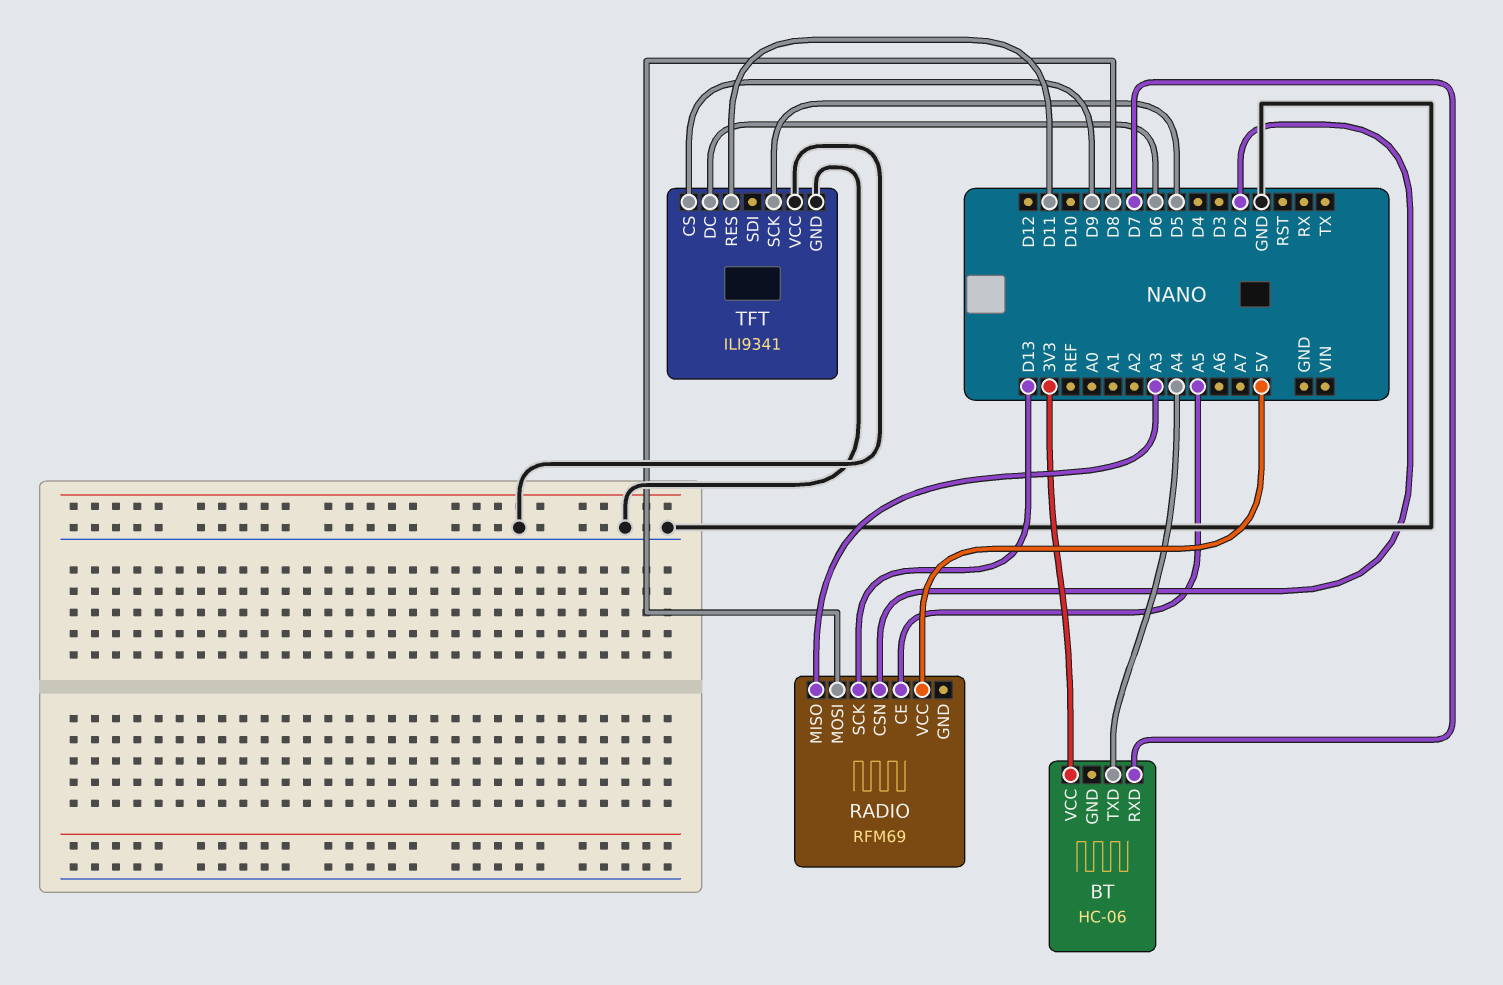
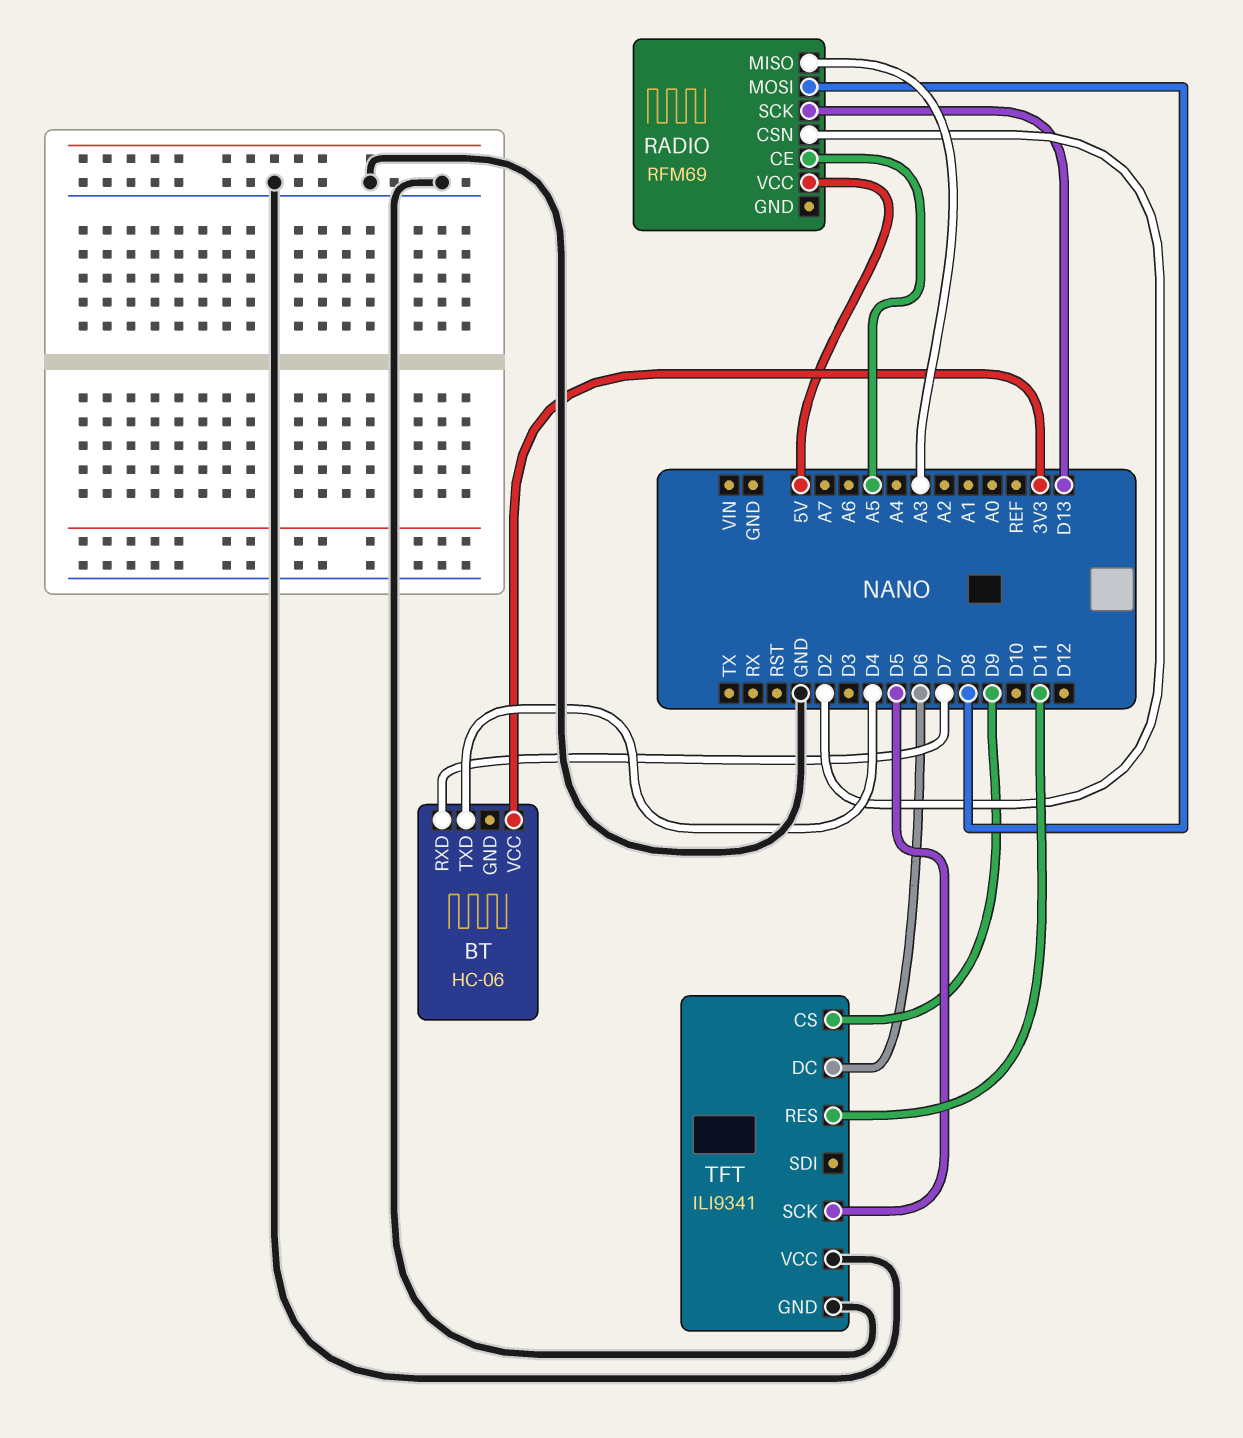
BT pin TXD: A4 -> D4

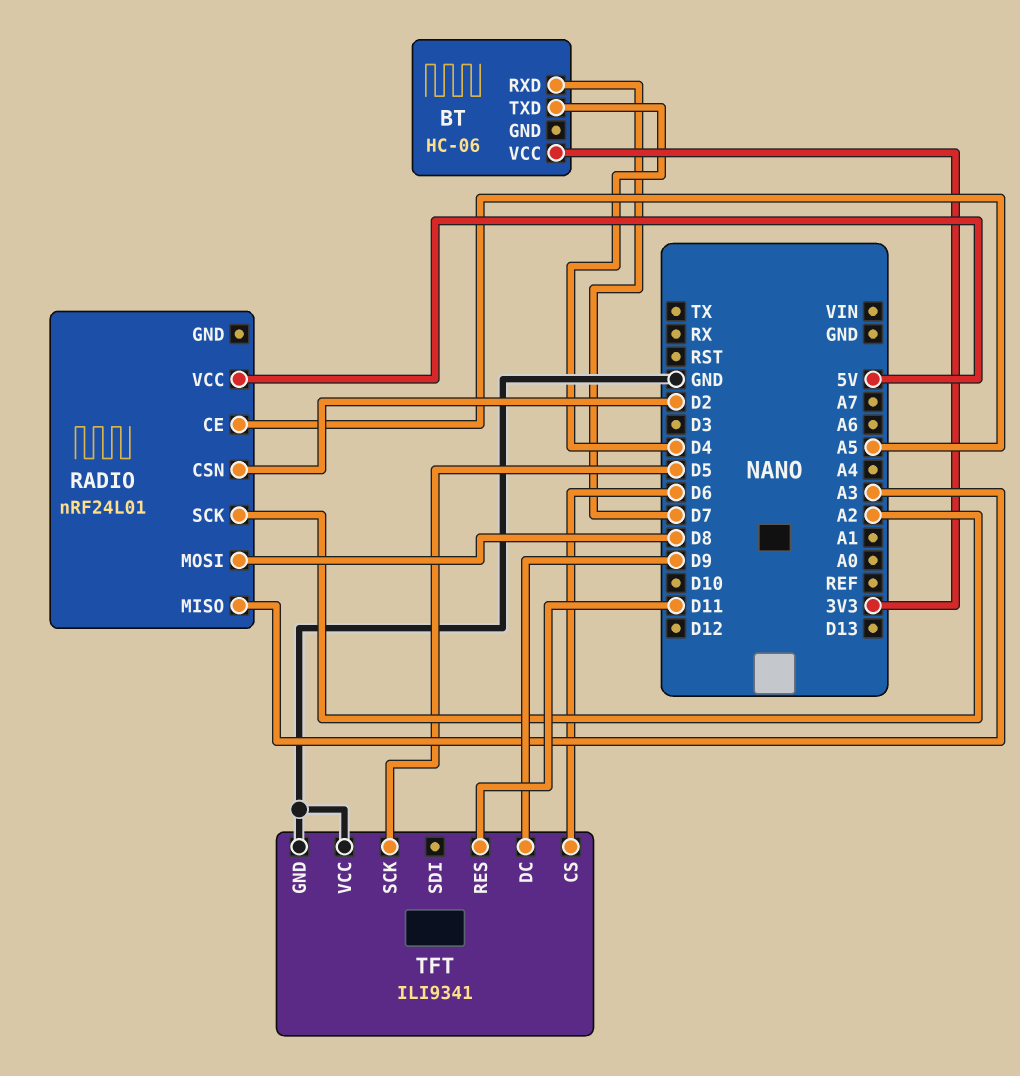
RADIO: RFM69 -> nRF24L01
RADIO pin SCK: D13 -> A2
TFT pin CS: D9 -> D6
TFT pin DC: D6 -> D9

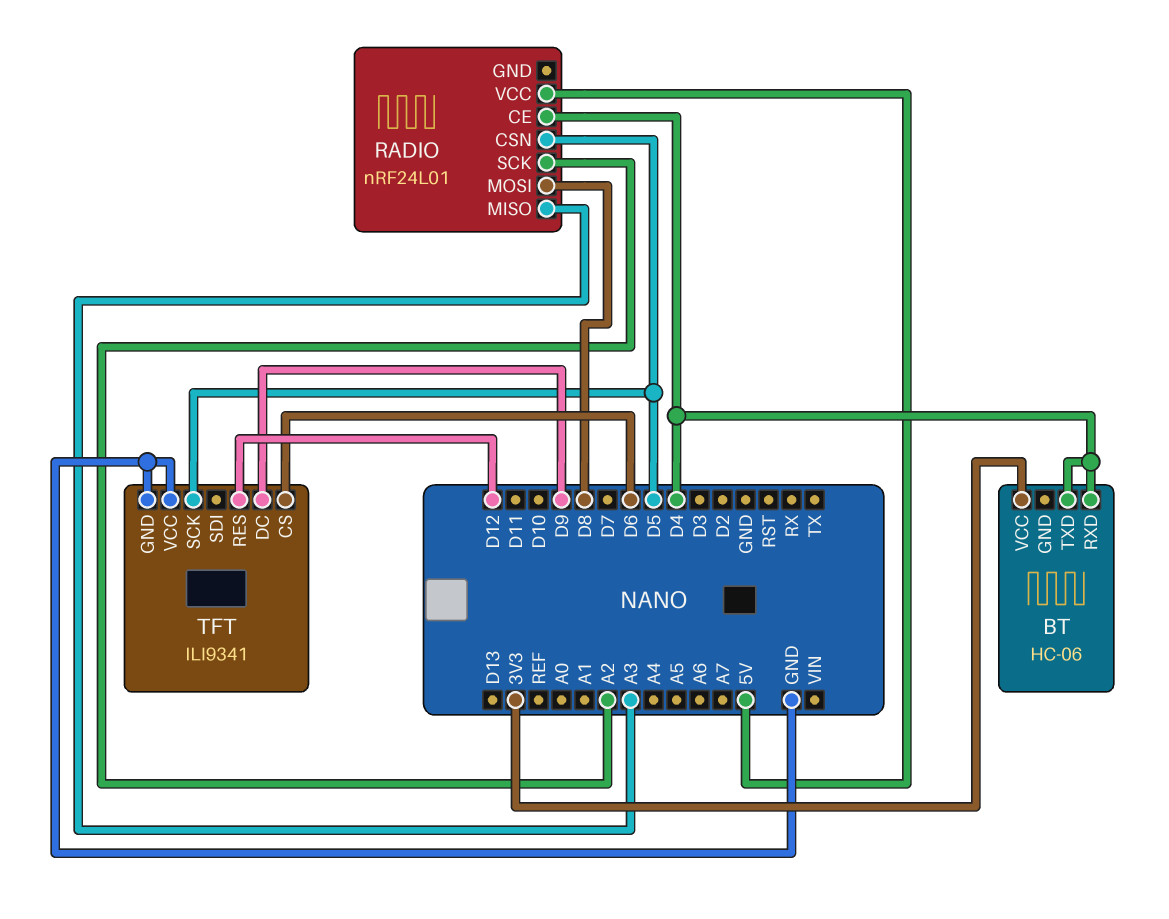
BT pin RXD: D7 -> D4
RADIO pin CE: A5 -> D4
RADIO pin CSN: D2 -> D5
TFT pin RES: D11 -> D12

